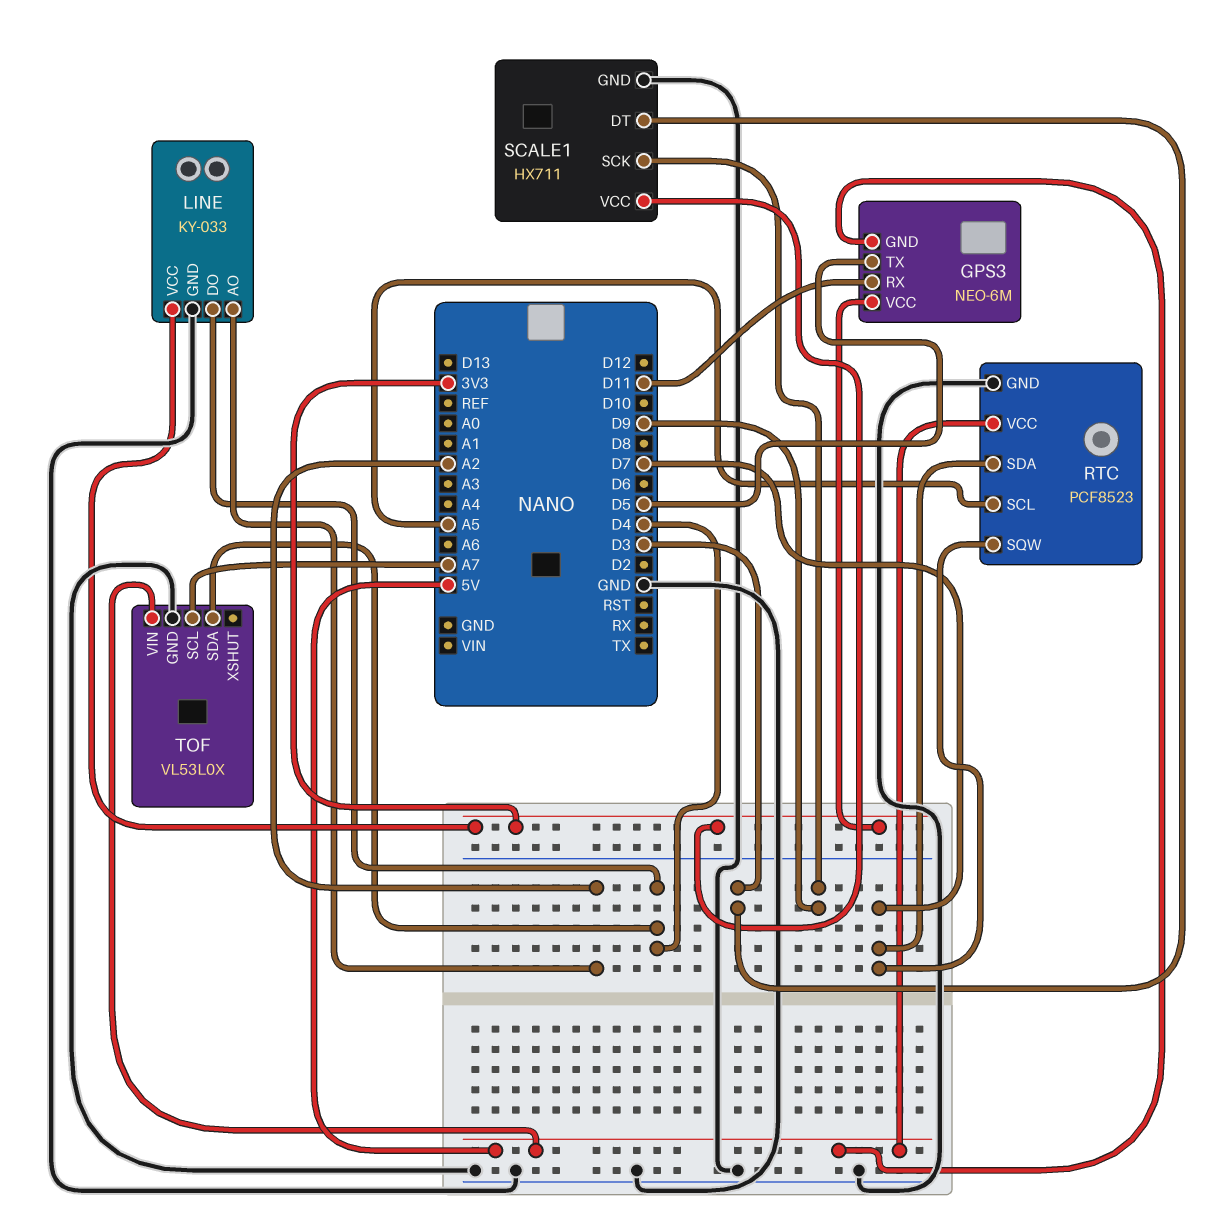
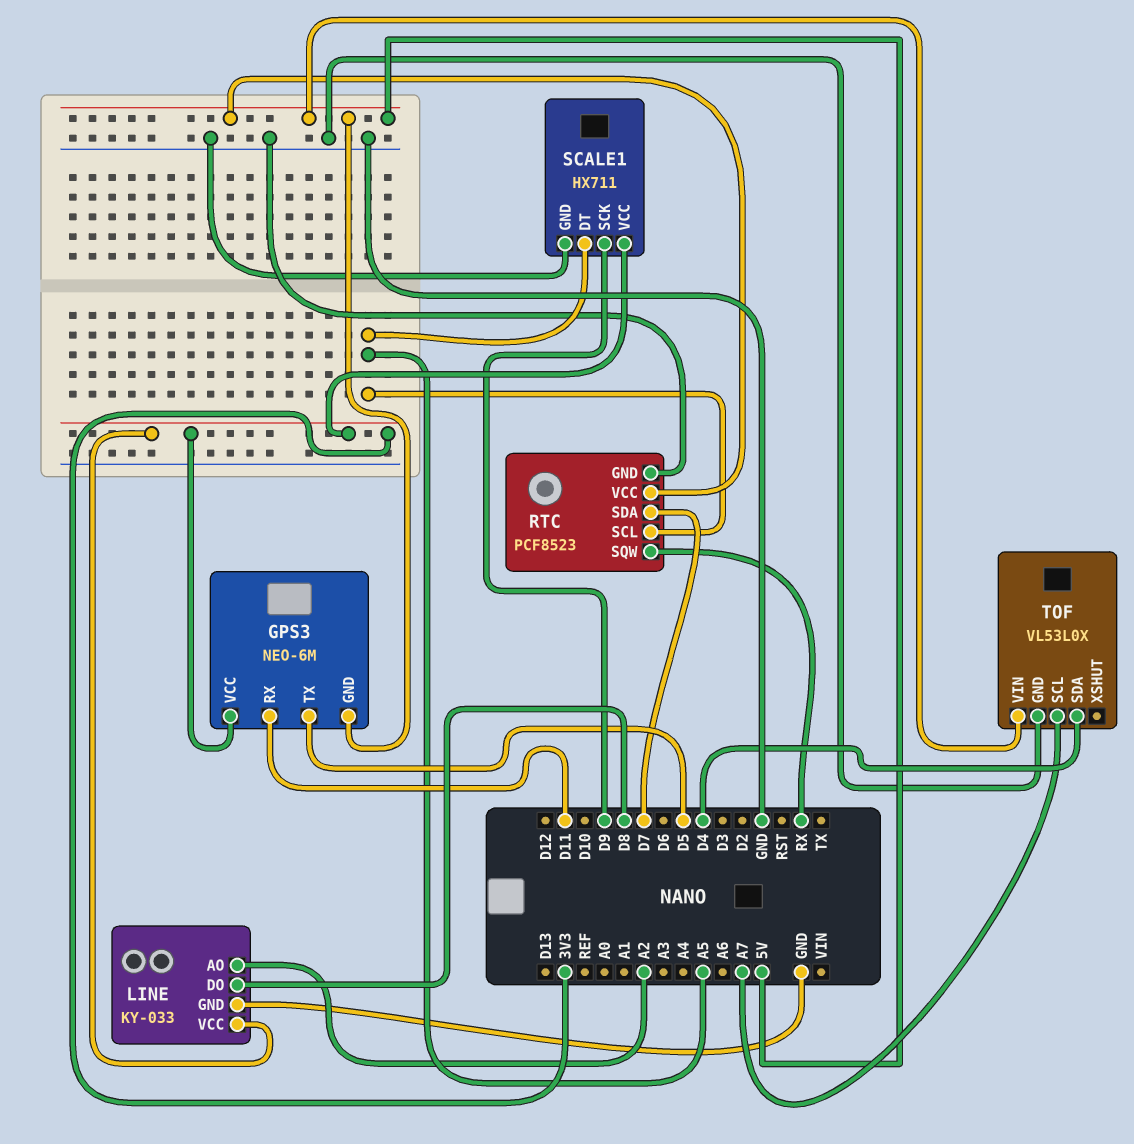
LINE pin DO: D4 -> D8
RTC pin SQW: D7 -> RX
SCALE1 pin DT: D3 -> A5

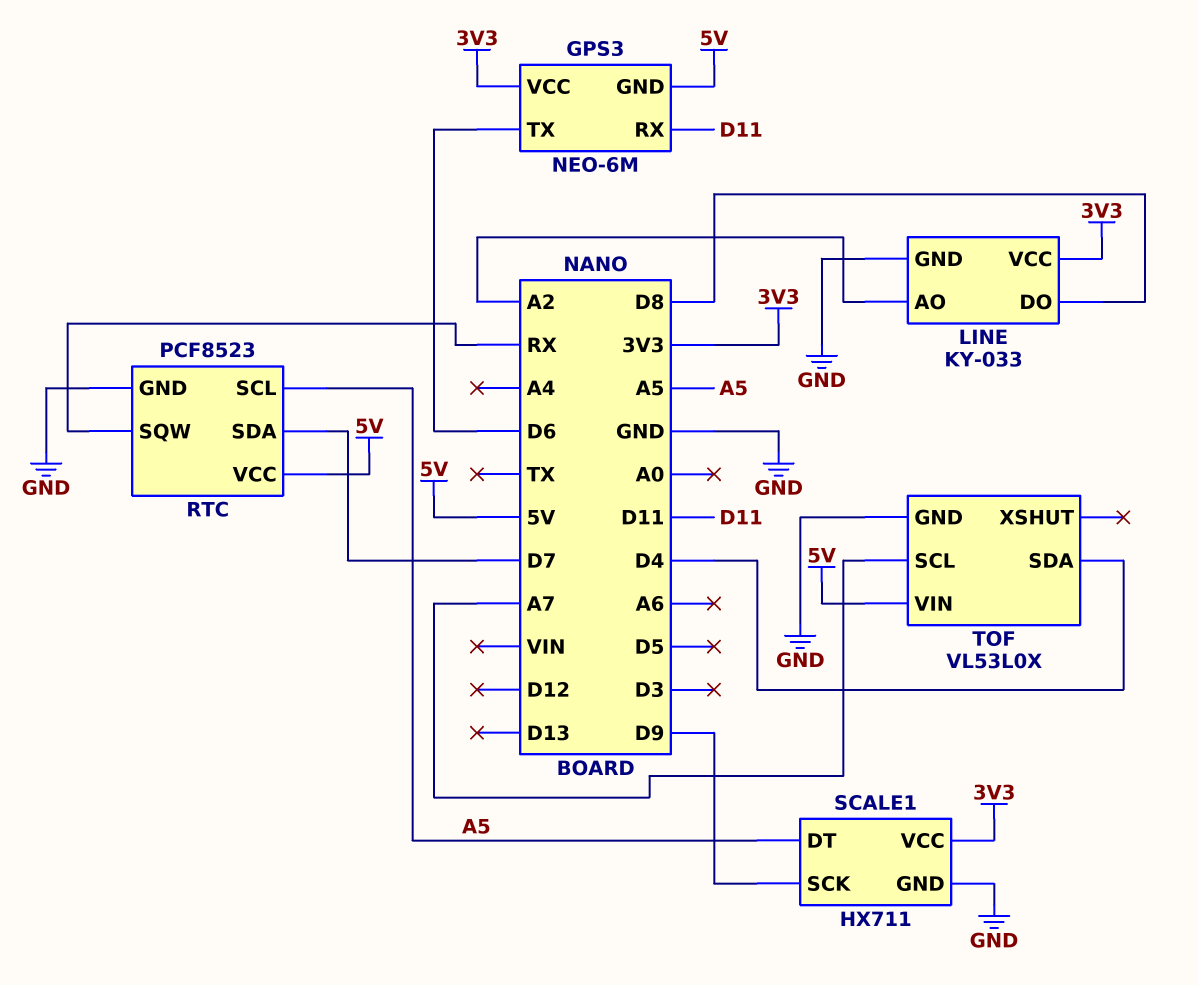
GPS3 pin TX: D5 -> D6

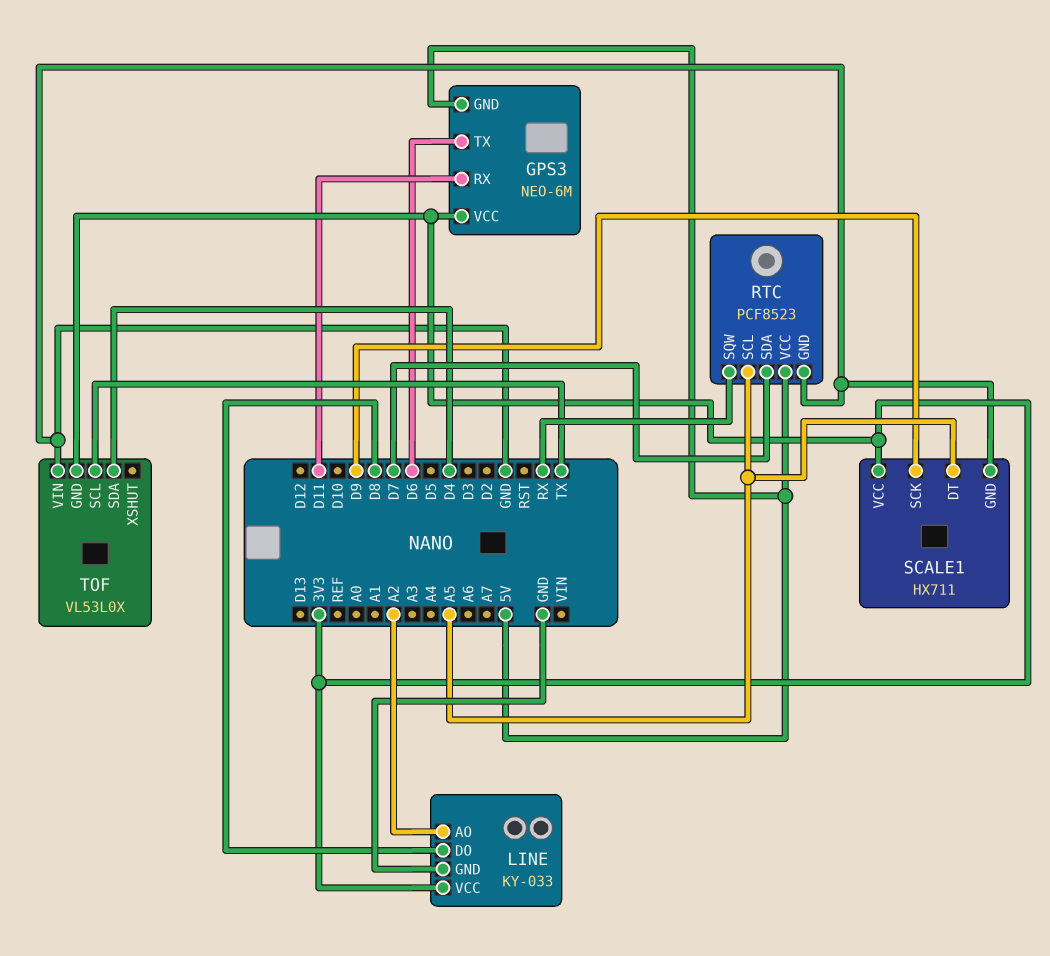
TOF pin GND: GND -> 3V3
TOF pin SCL: A7 -> TX
TOF pin VIN: 5V -> GND

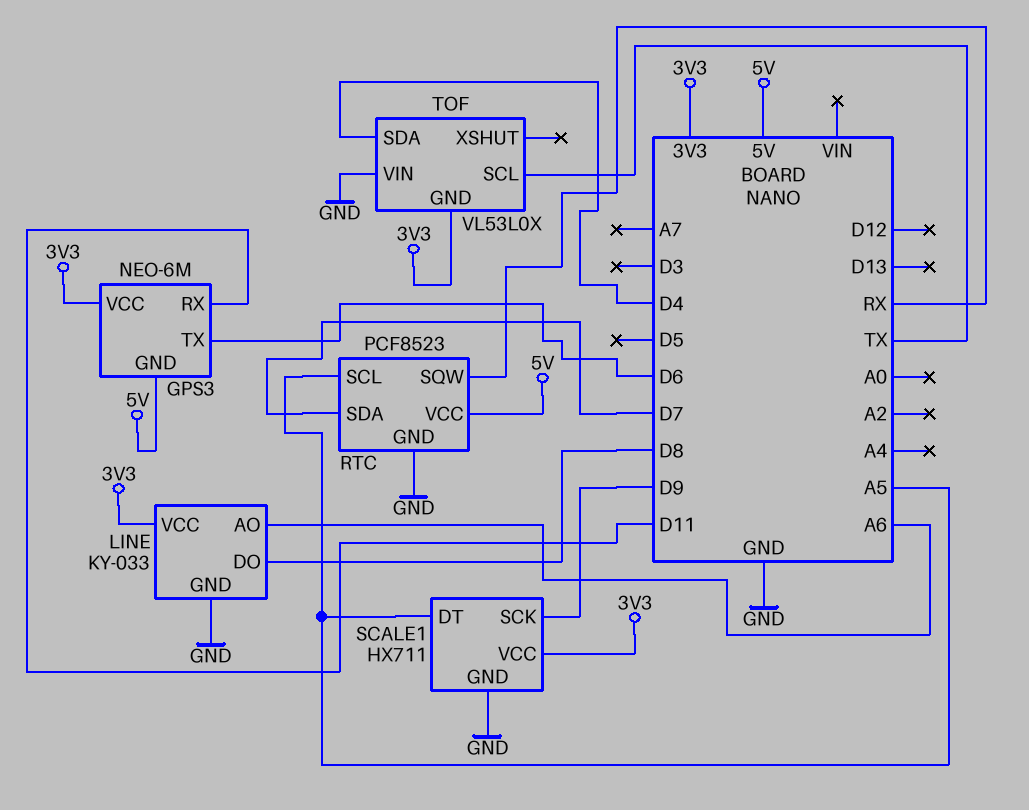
LINE pin AO: A2 -> A6

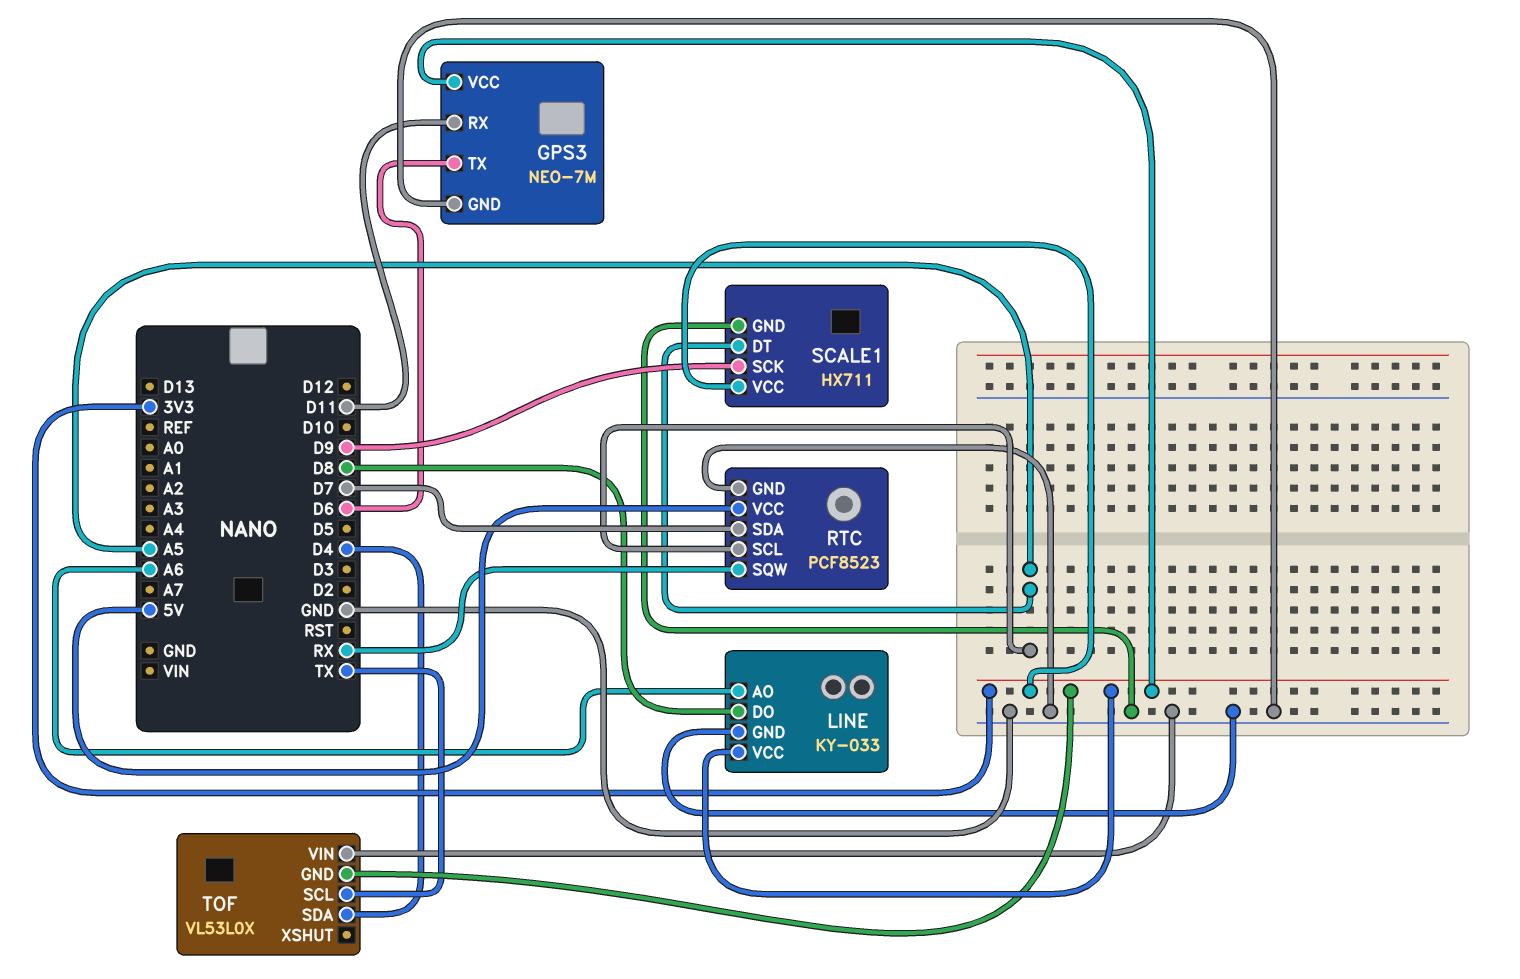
GPS3: NEO-6M -> NEO-7M
GPS3 pin GND: 5V -> GND

